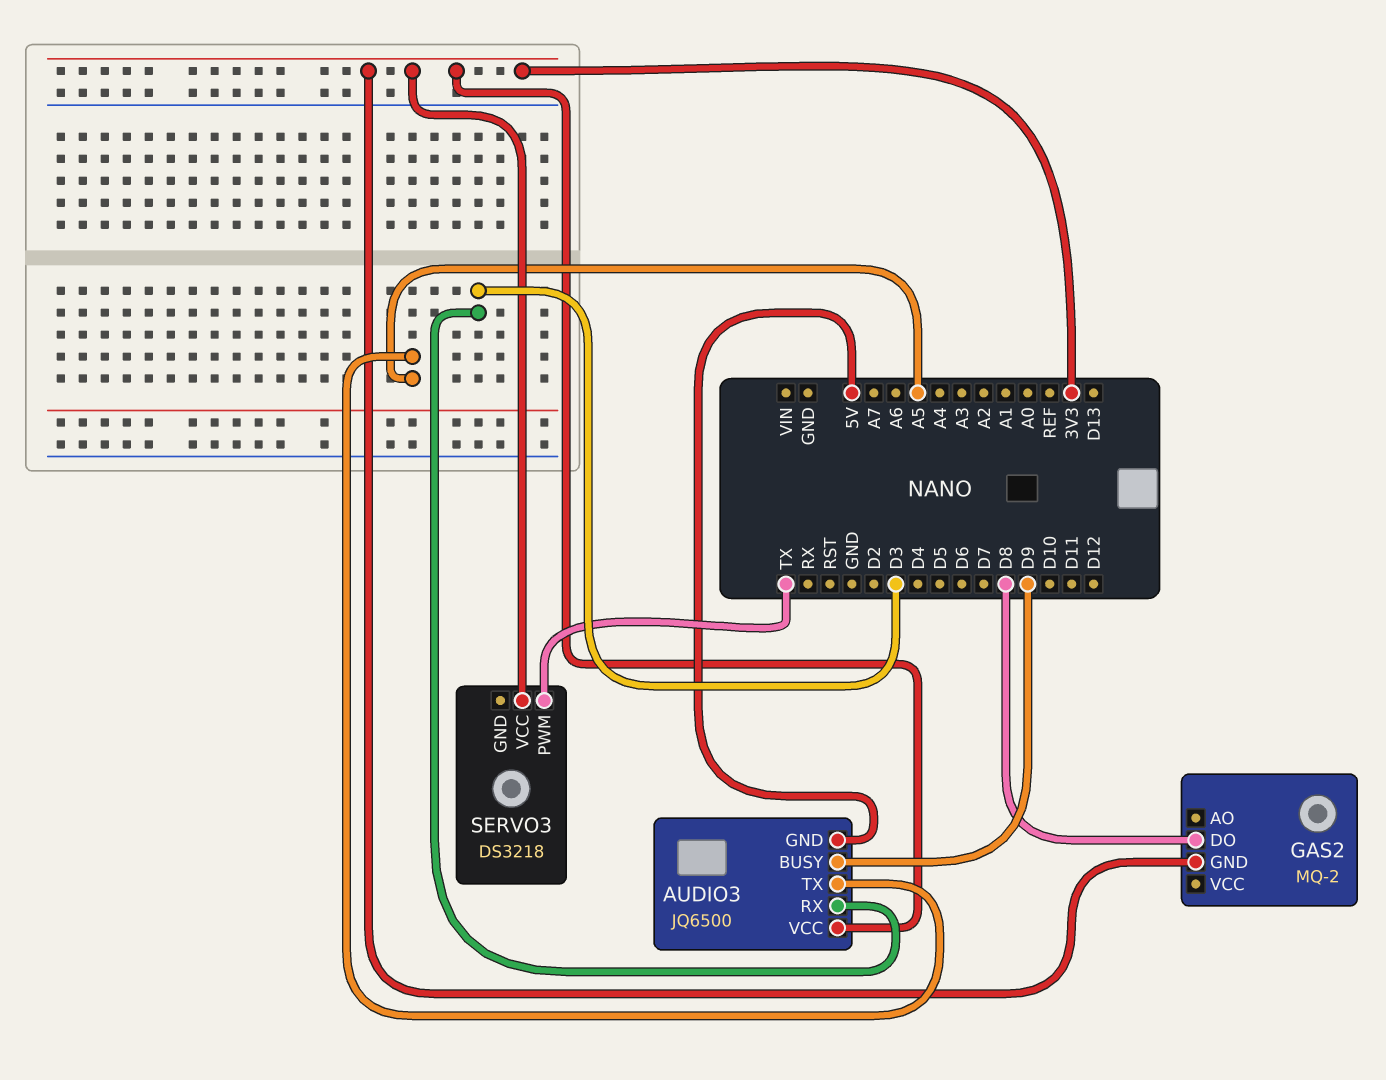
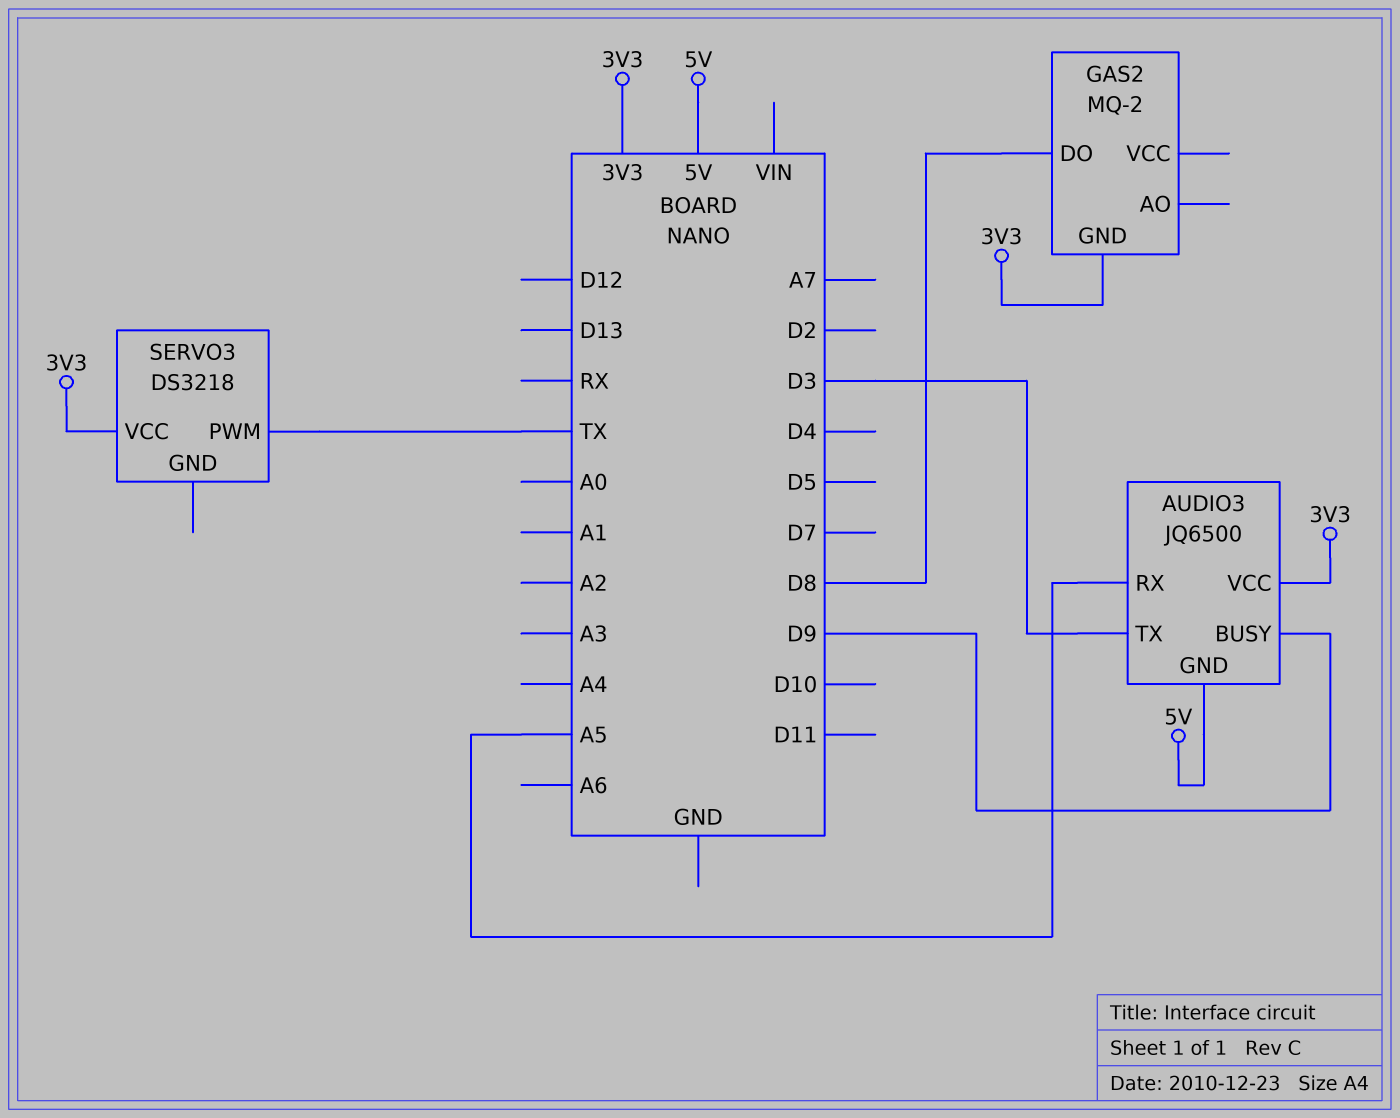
AUDIO3 pin RX: D3 -> A5
AUDIO3 pin TX: A5 -> D3

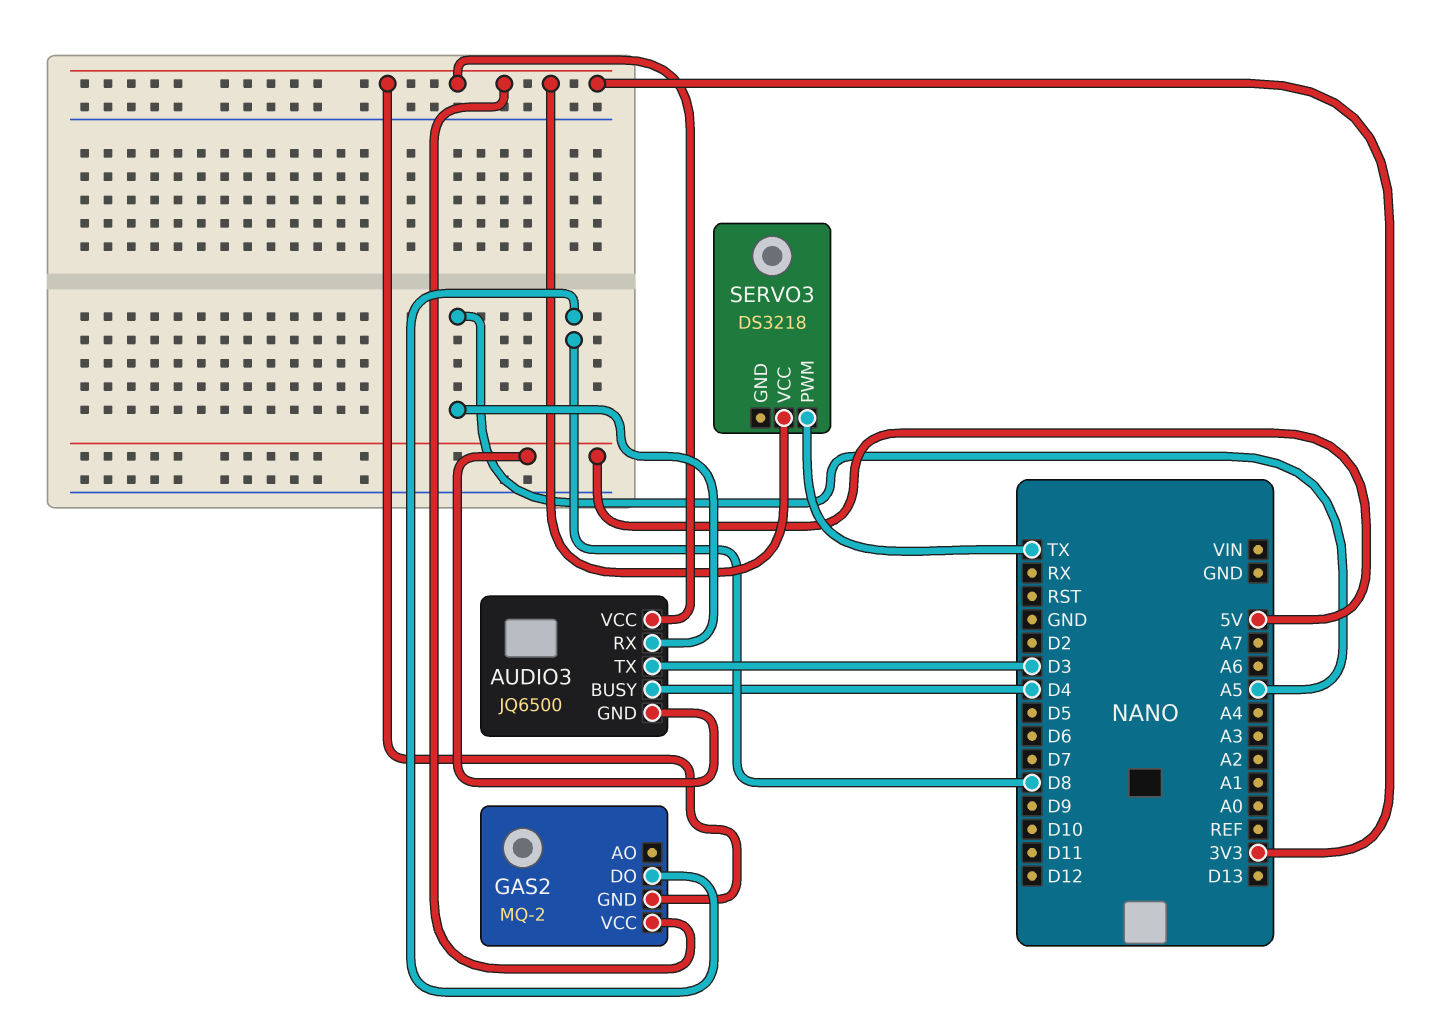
AUDIO3 pin BUSY: D9 -> D4
GAS2 pin VCC: none -> 3V3

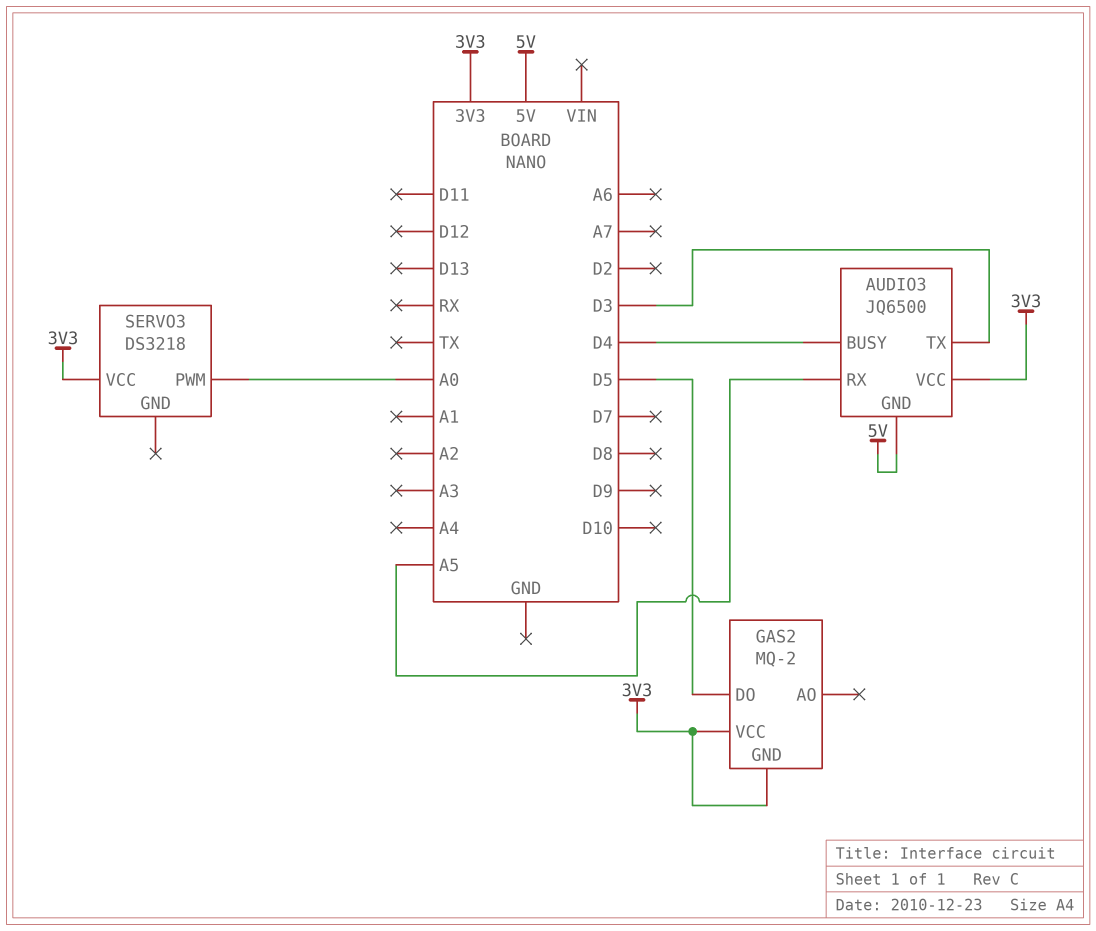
GAS2 pin DO: D8 -> D5
SERVO3 pin PWM: TX -> A0

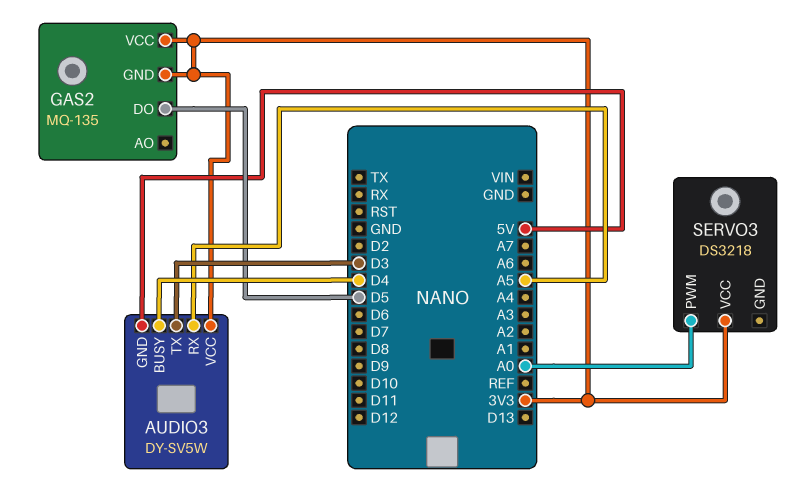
AUDIO3: JQ6500 -> DY-SV5W
GAS2: MQ-2 -> MQ-135

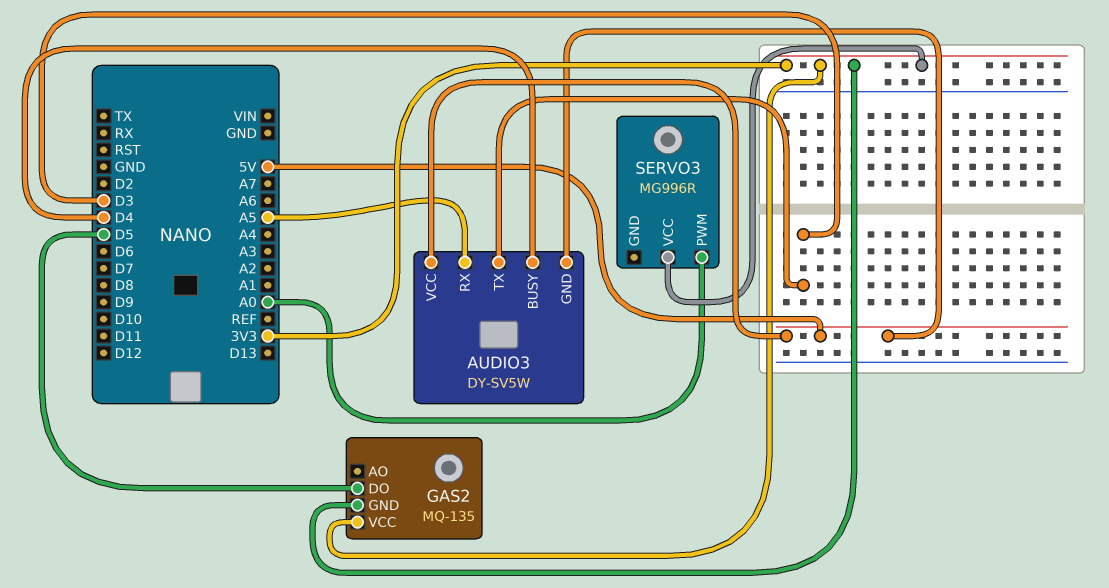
AUDIO3 pin VCC: 3V3 -> 5V
SERVO3: DS3218 -> MG996R

